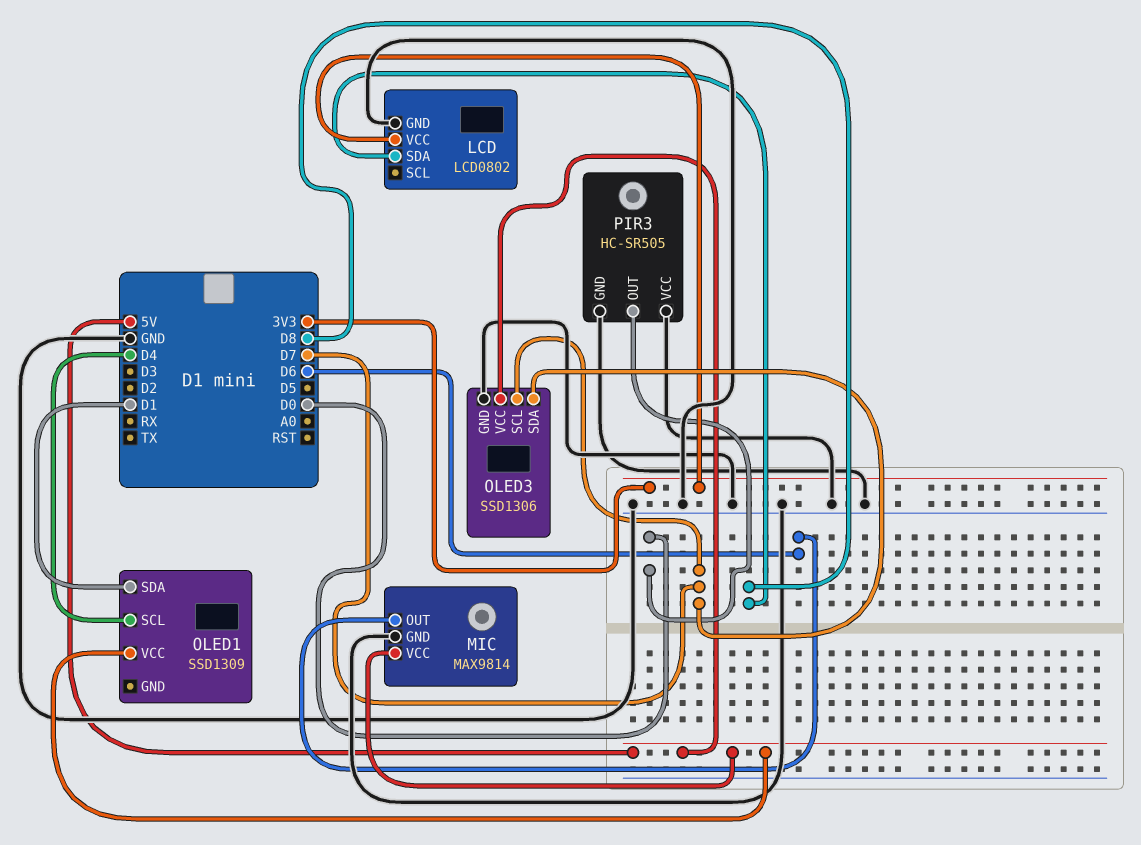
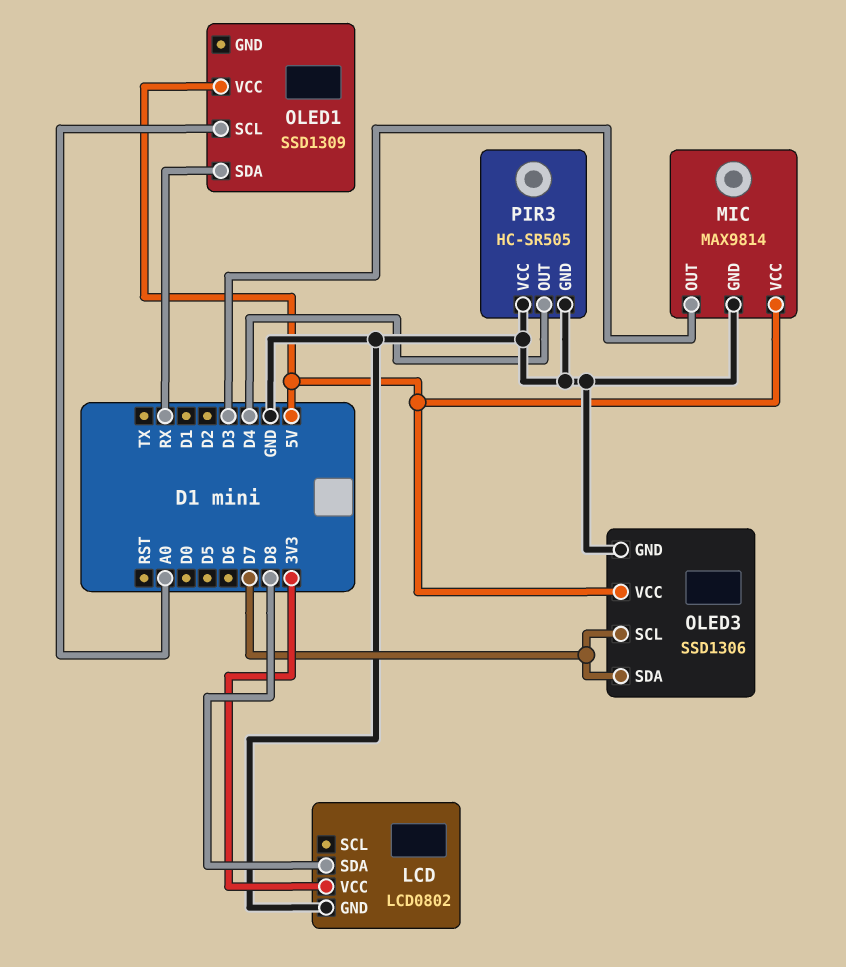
MIC pin OUT: D6 -> D3
OLED1 pin SCL: D4 -> A0
OLED1 pin SDA: D1 -> RX
PIR3 pin OUT: D0 -> D4

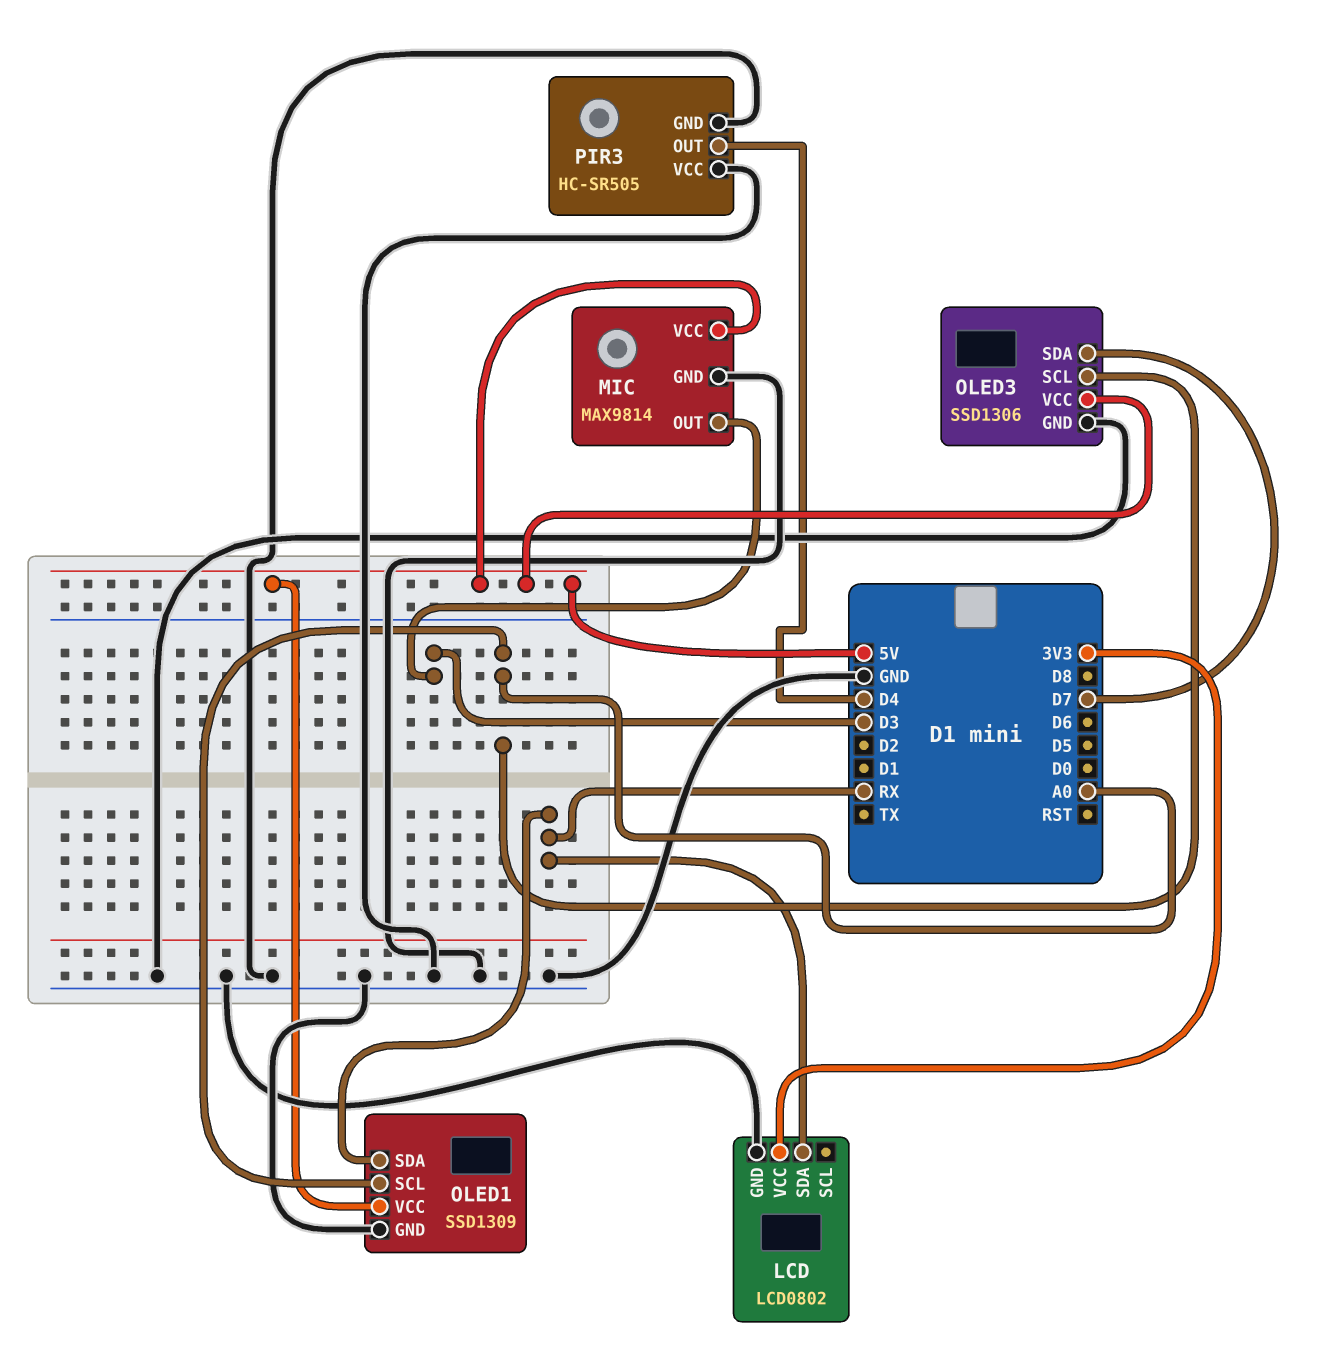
LCD pin SDA: D8 -> RX
OLED1 pin GND: none -> GND
OLED3 pin SCL: D7 -> A0

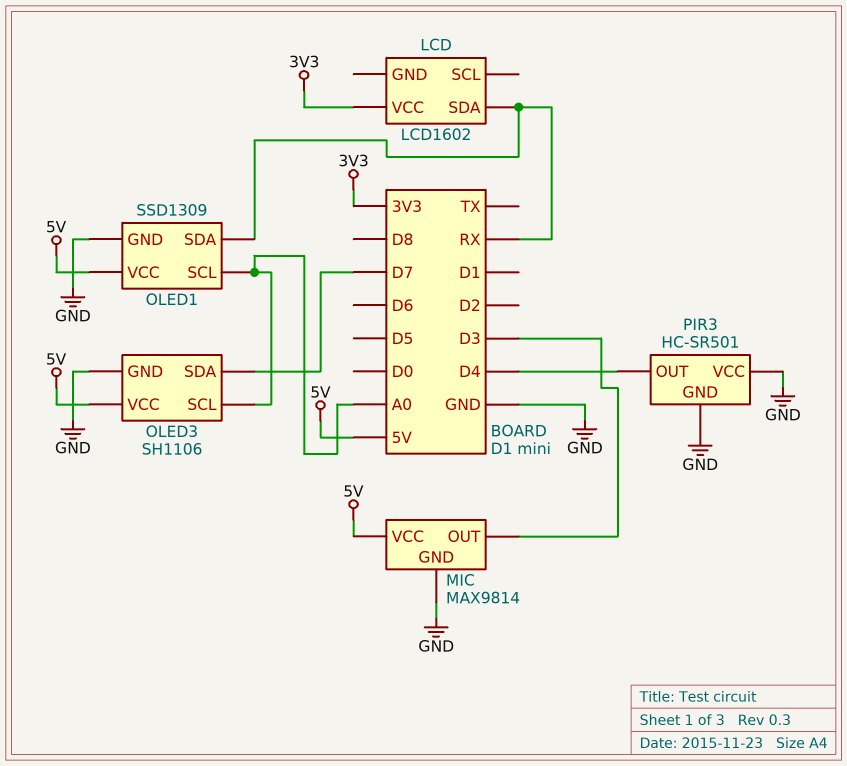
LCD: LCD0802 -> LCD1602
LCD pin GND: GND -> none
OLED3: SSD1306 -> SH1106
PIR3: HC-SR505 -> HC-SR501

